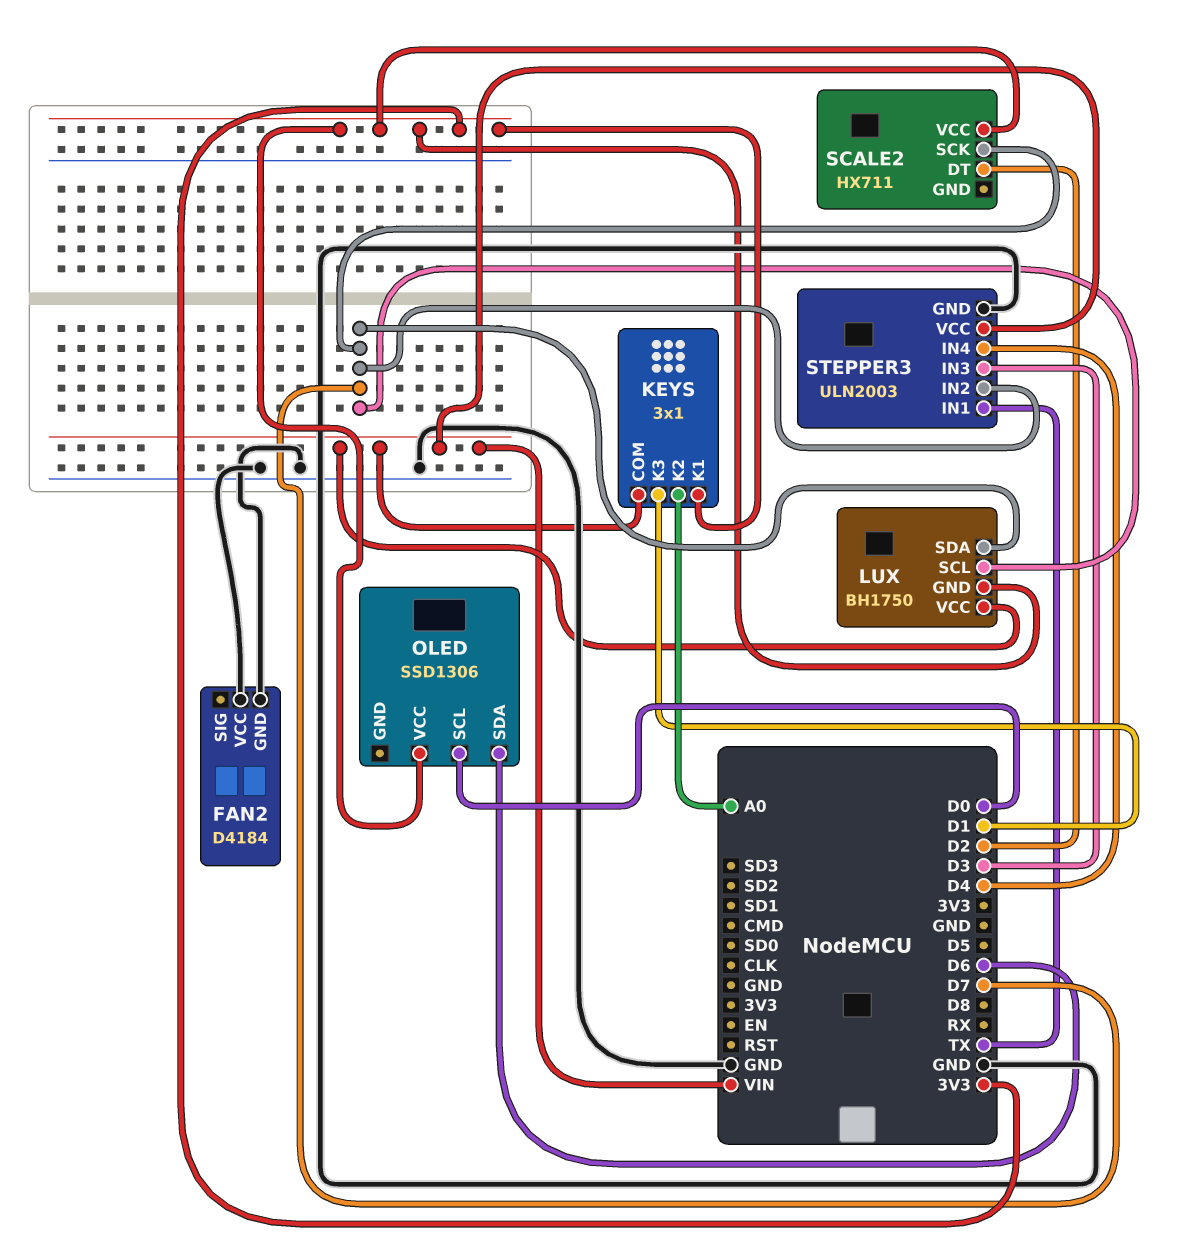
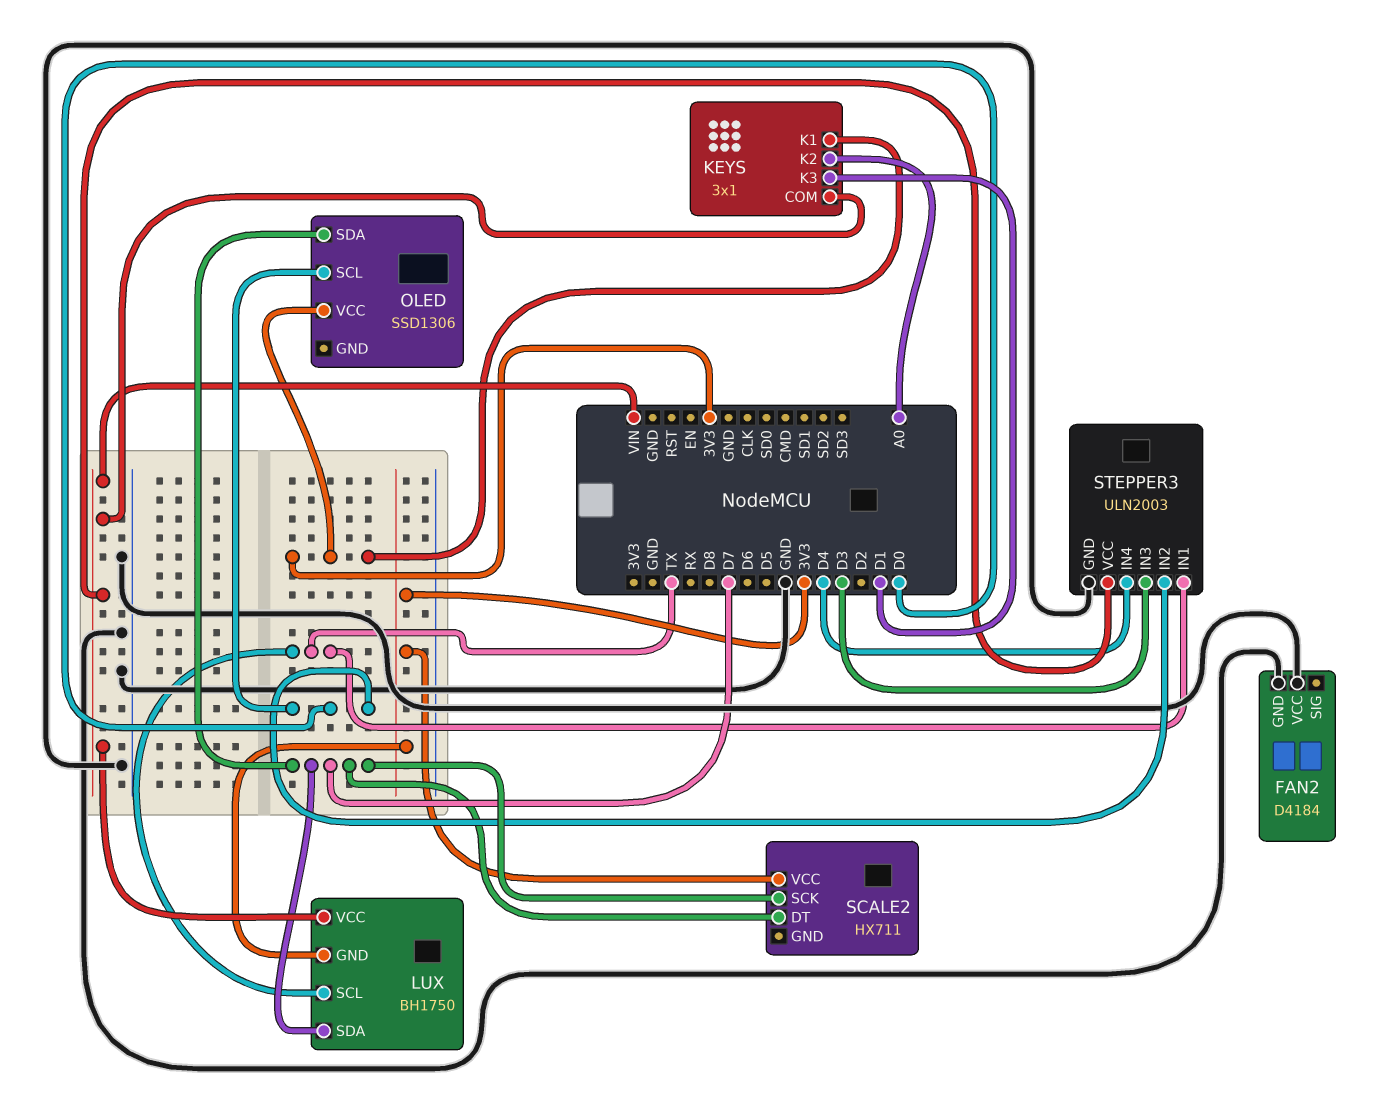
LUX pin SCL: D7 -> TX
OLED pin SDA: D6 -> D7
SCALE2 pin DT: D2 -> D7
STEPPER3 pin IN2: D7 -> D0

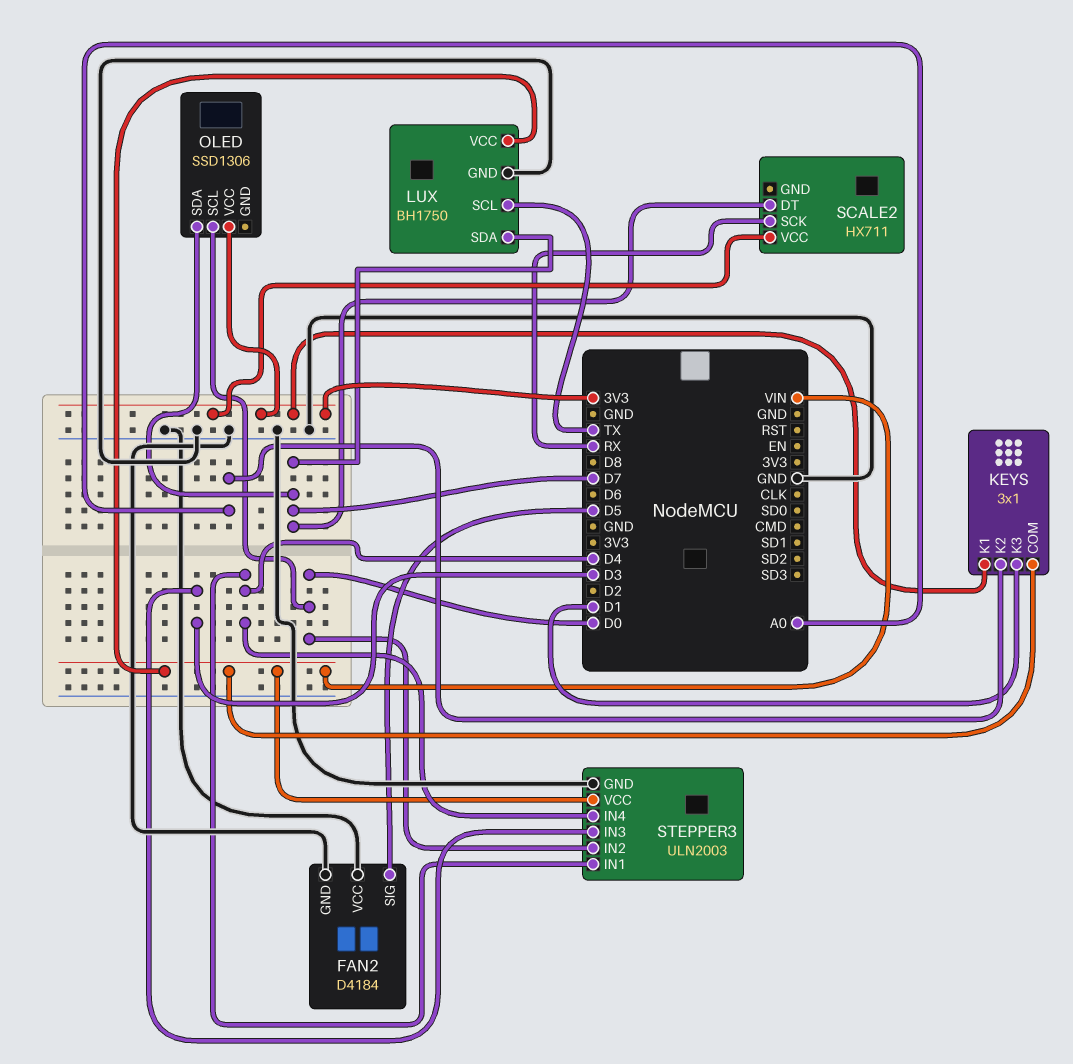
FAN2 pin SIG: none -> D5
LUX pin GND: 3V3 -> GND
SCALE2 pin SCK: D7 -> RX
STEPPER3 pin IN1: TX -> D4

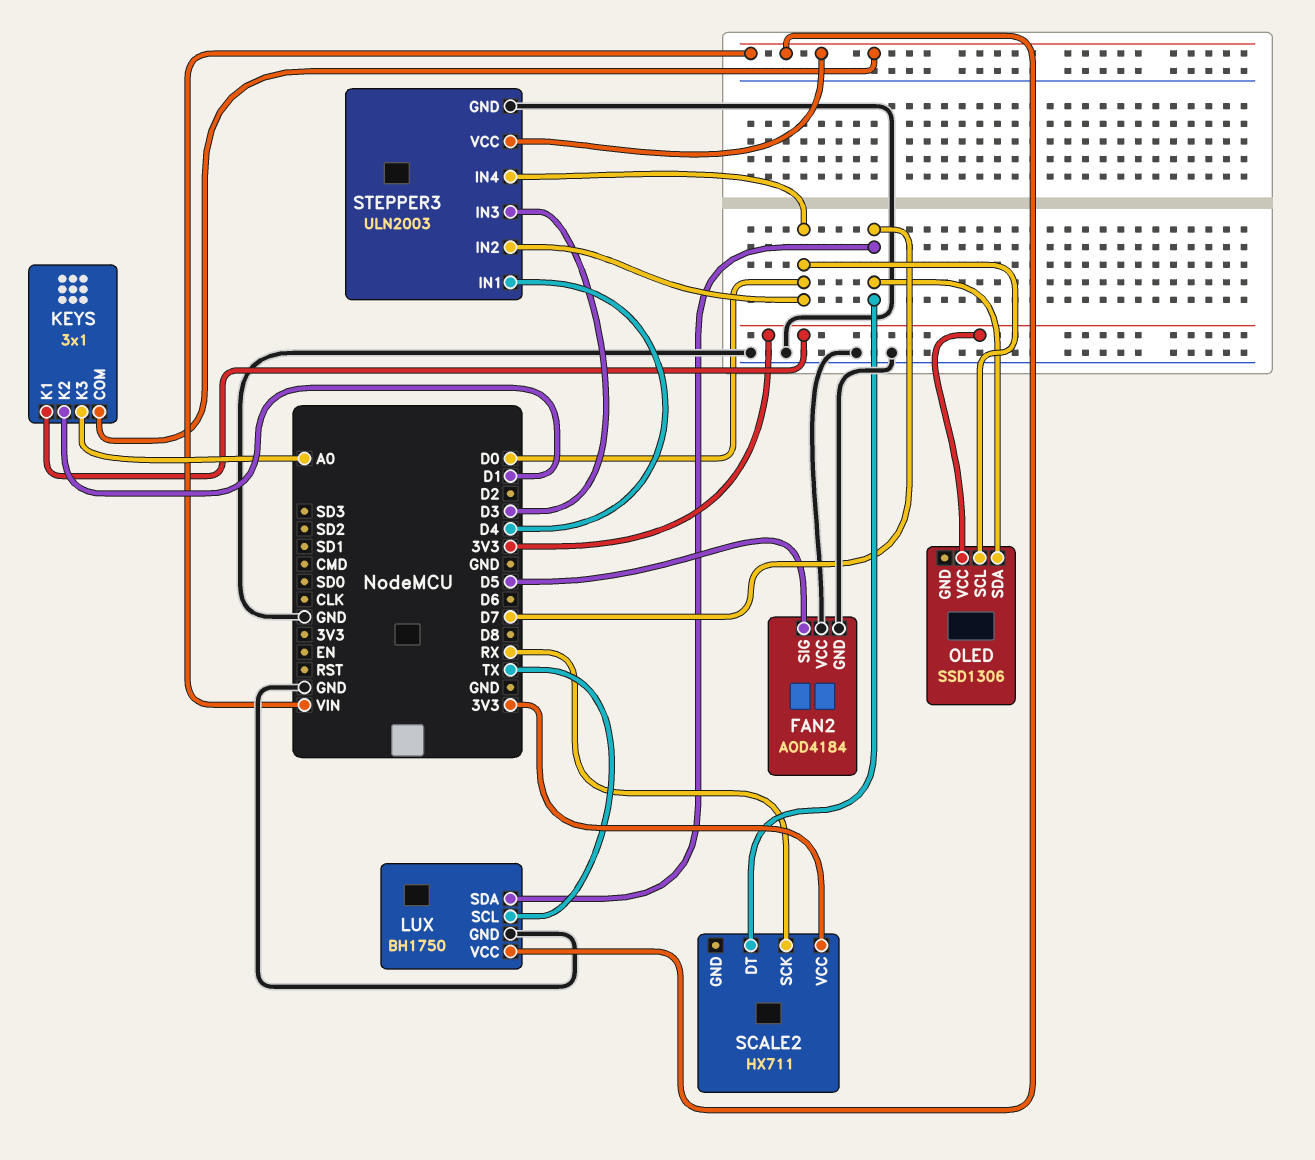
FAN2: D4184 -> AOD4184
KEYS pin K2: A0 -> D1
KEYS pin K3: D1 -> A0
STEPPER3 pin IN4: D4 -> D0

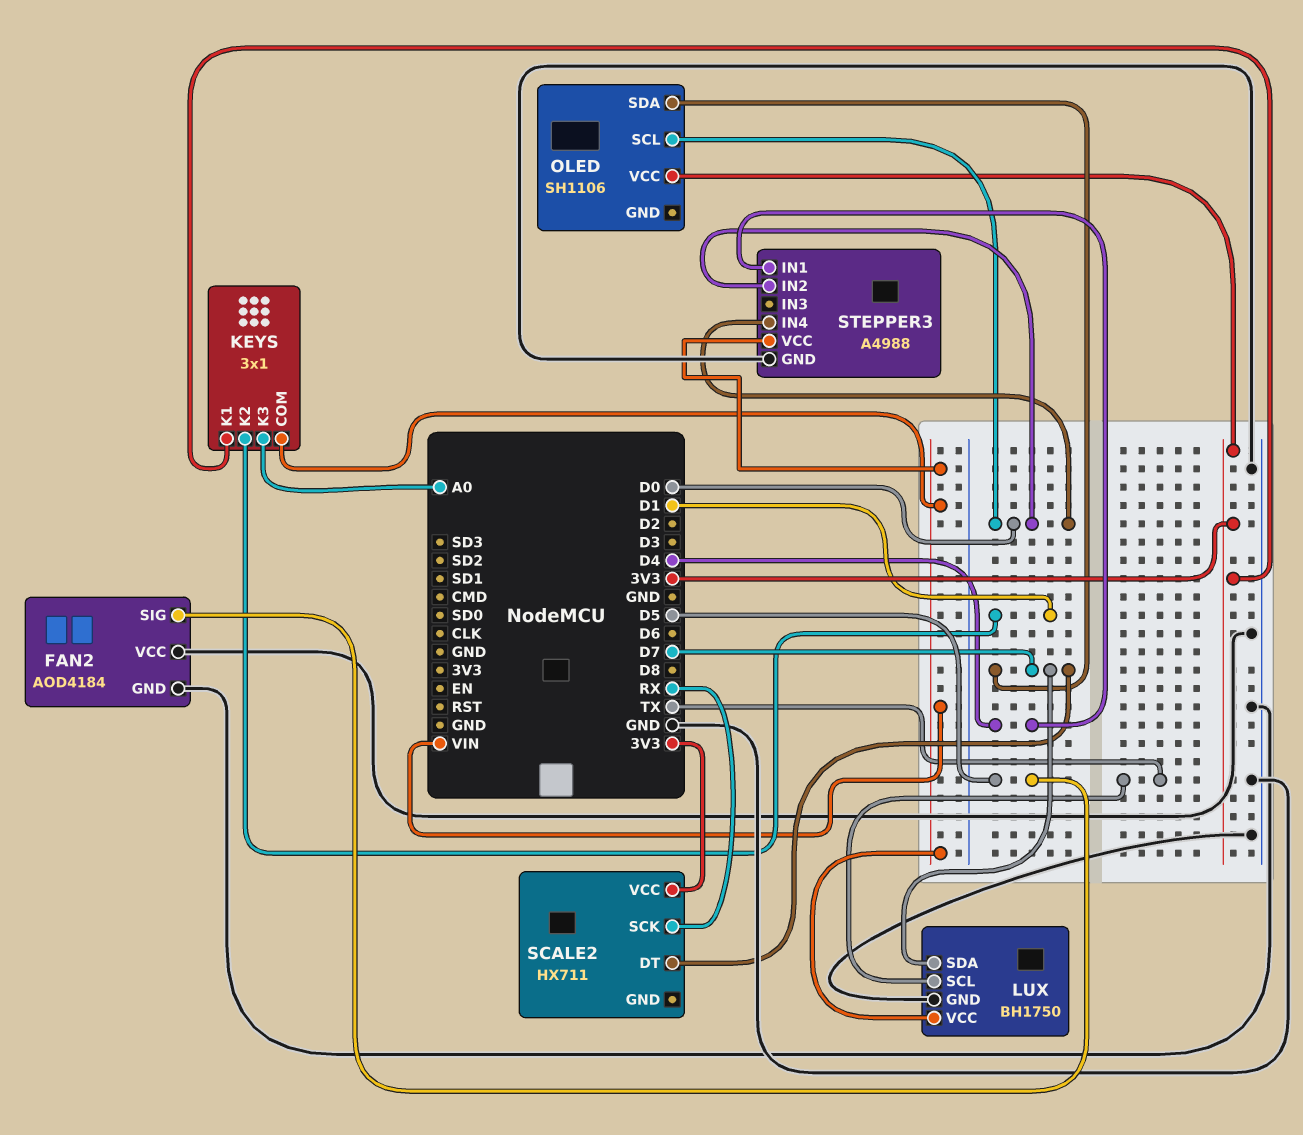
OLED: SSD1306 -> SH1106
STEPPER3: ULN2003 -> A4988
STEPPER3 pin IN3: D3 -> none

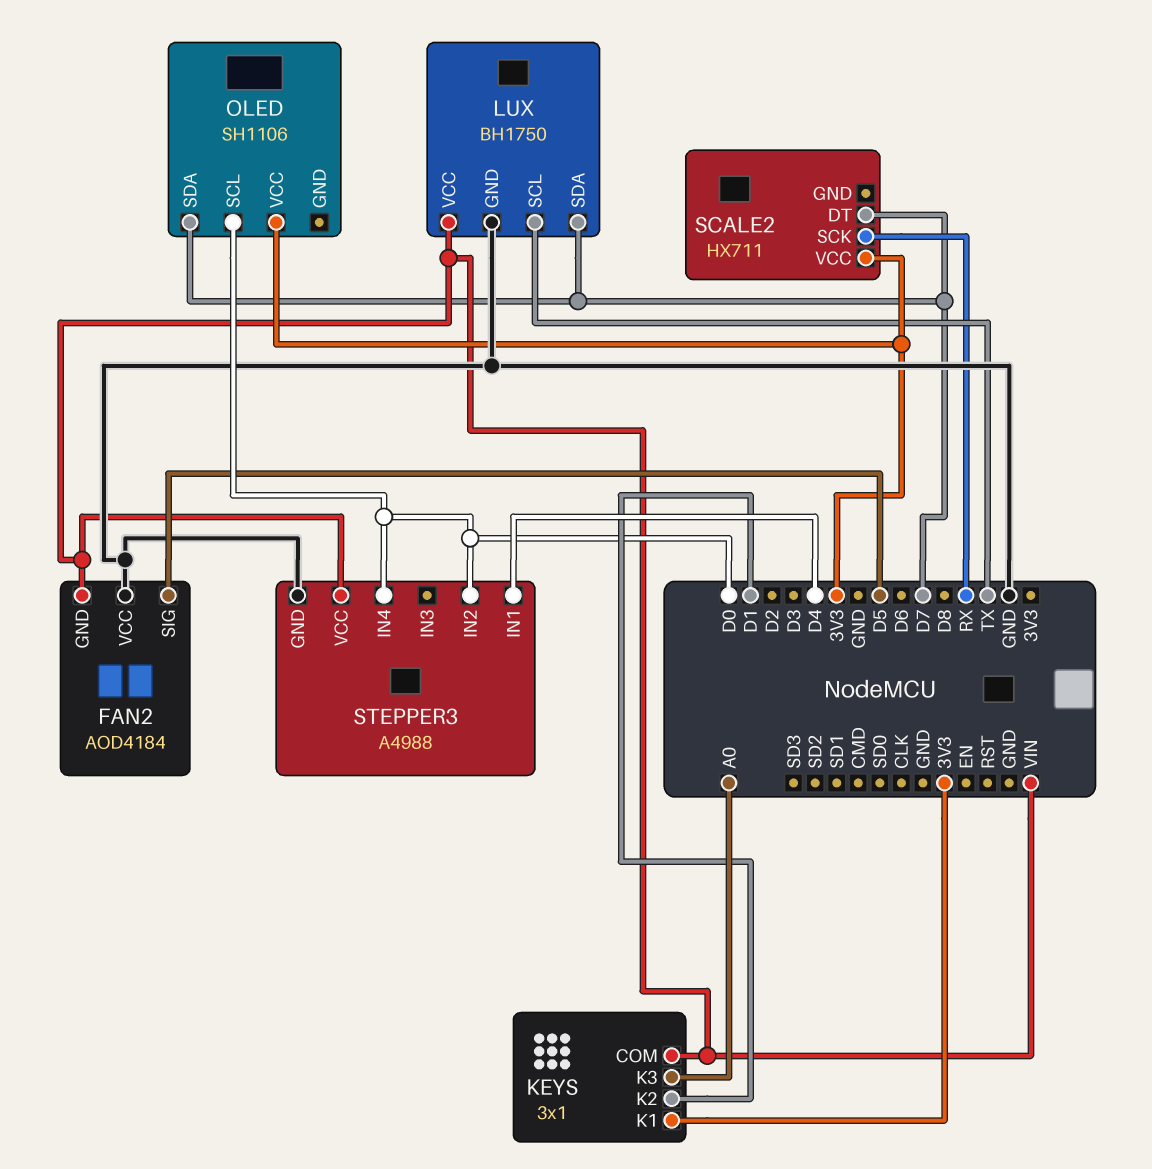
FAN2 pin GND: GND -> VIN

